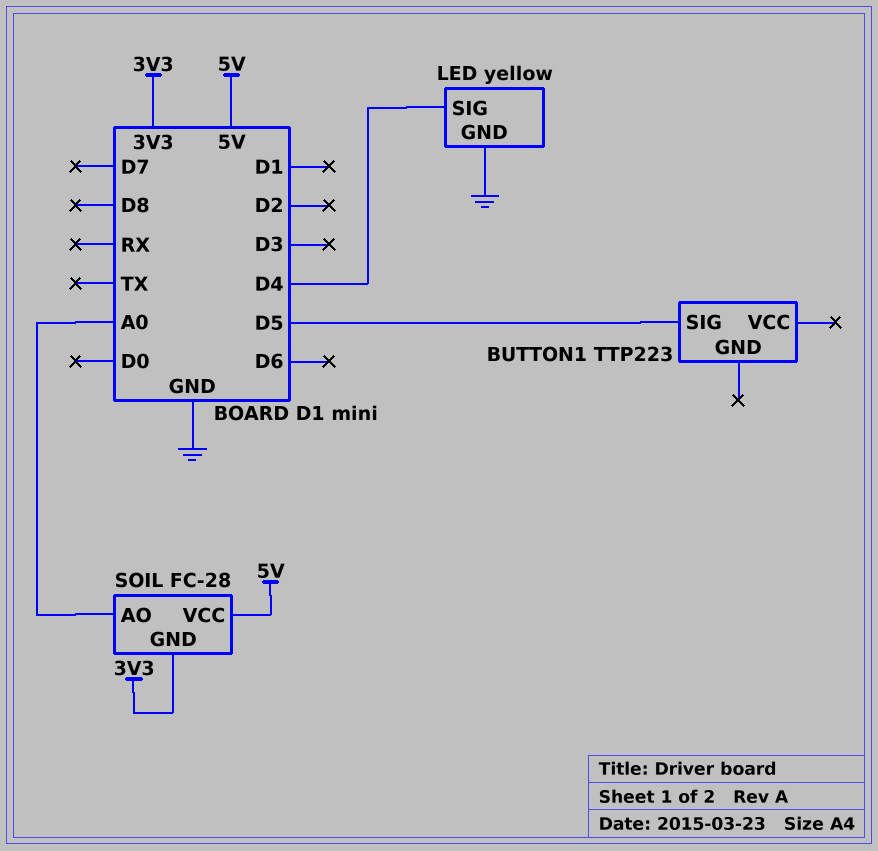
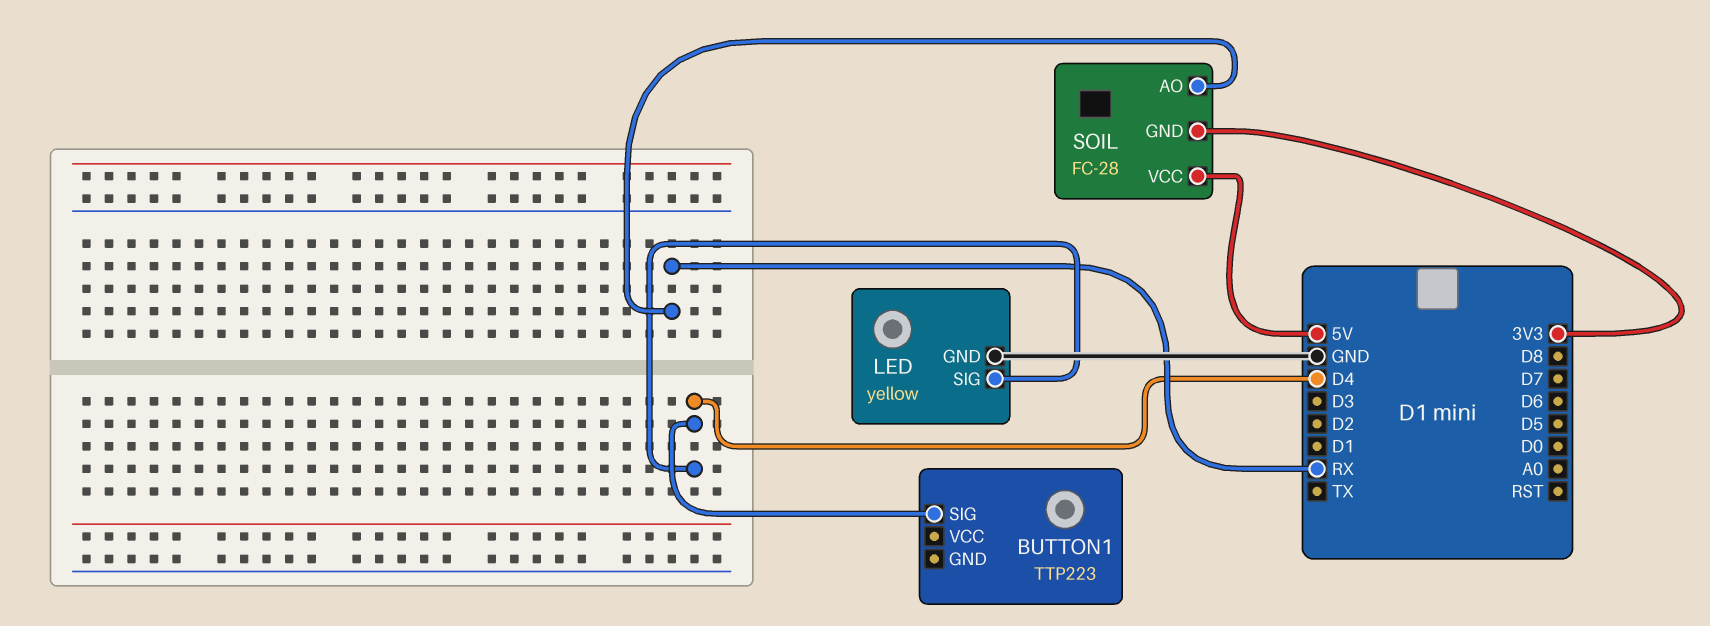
BUTTON1 pin SIG: D5 -> D4
SOIL pin AO: A0 -> RX

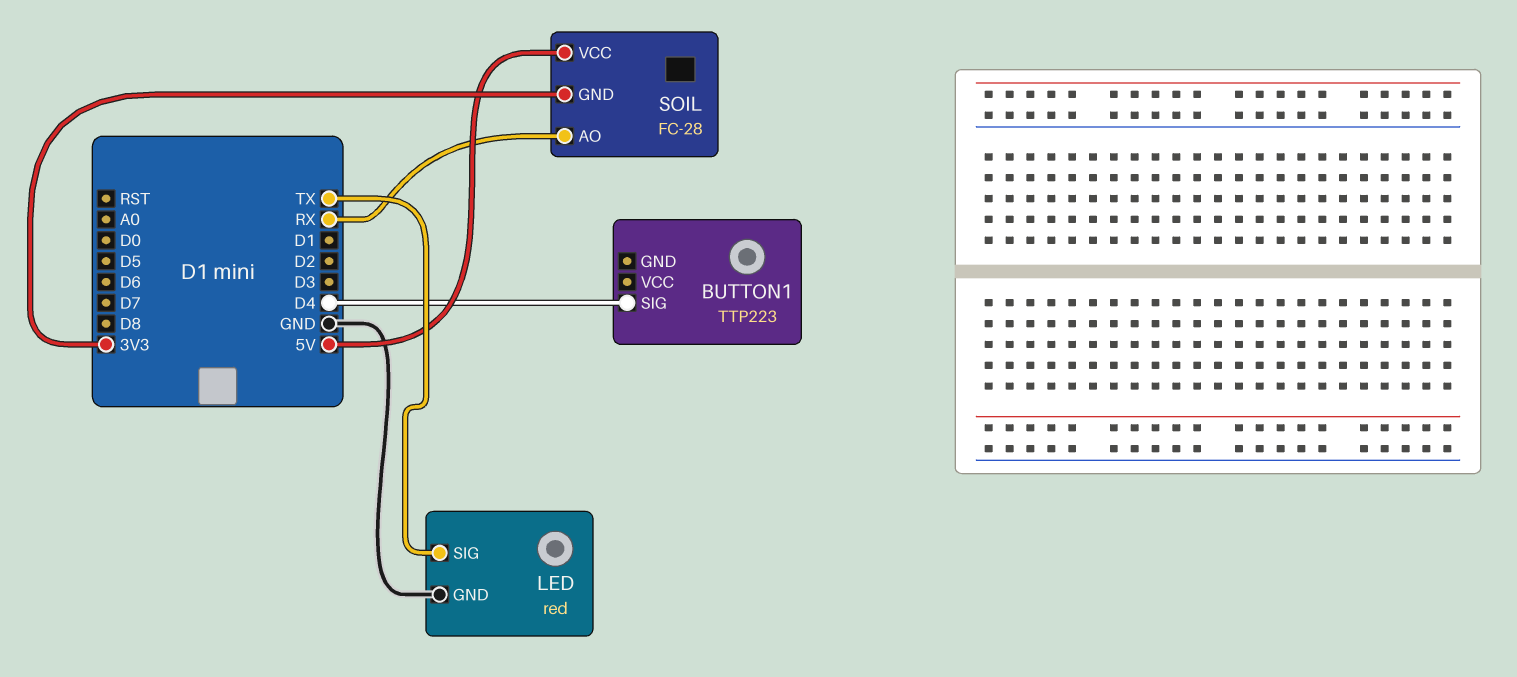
LED: yellow -> red
LED pin SIG: D4 -> TX

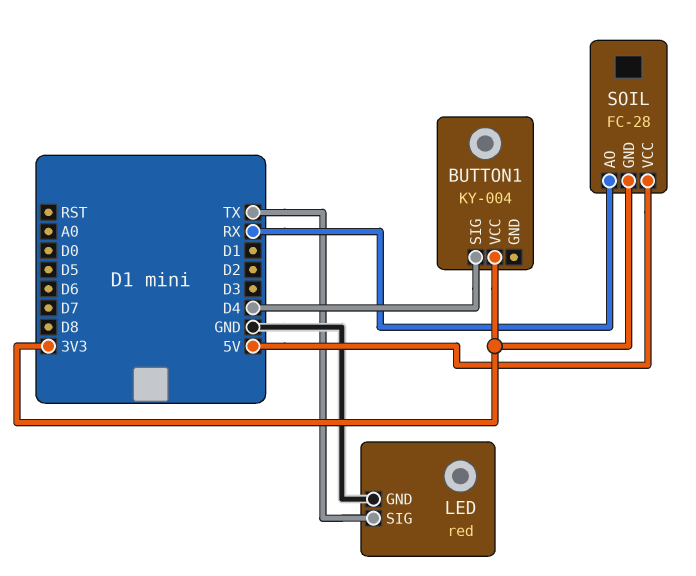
BUTTON1: TTP223 -> KY-004
BUTTON1 pin VCC: none -> 3V3

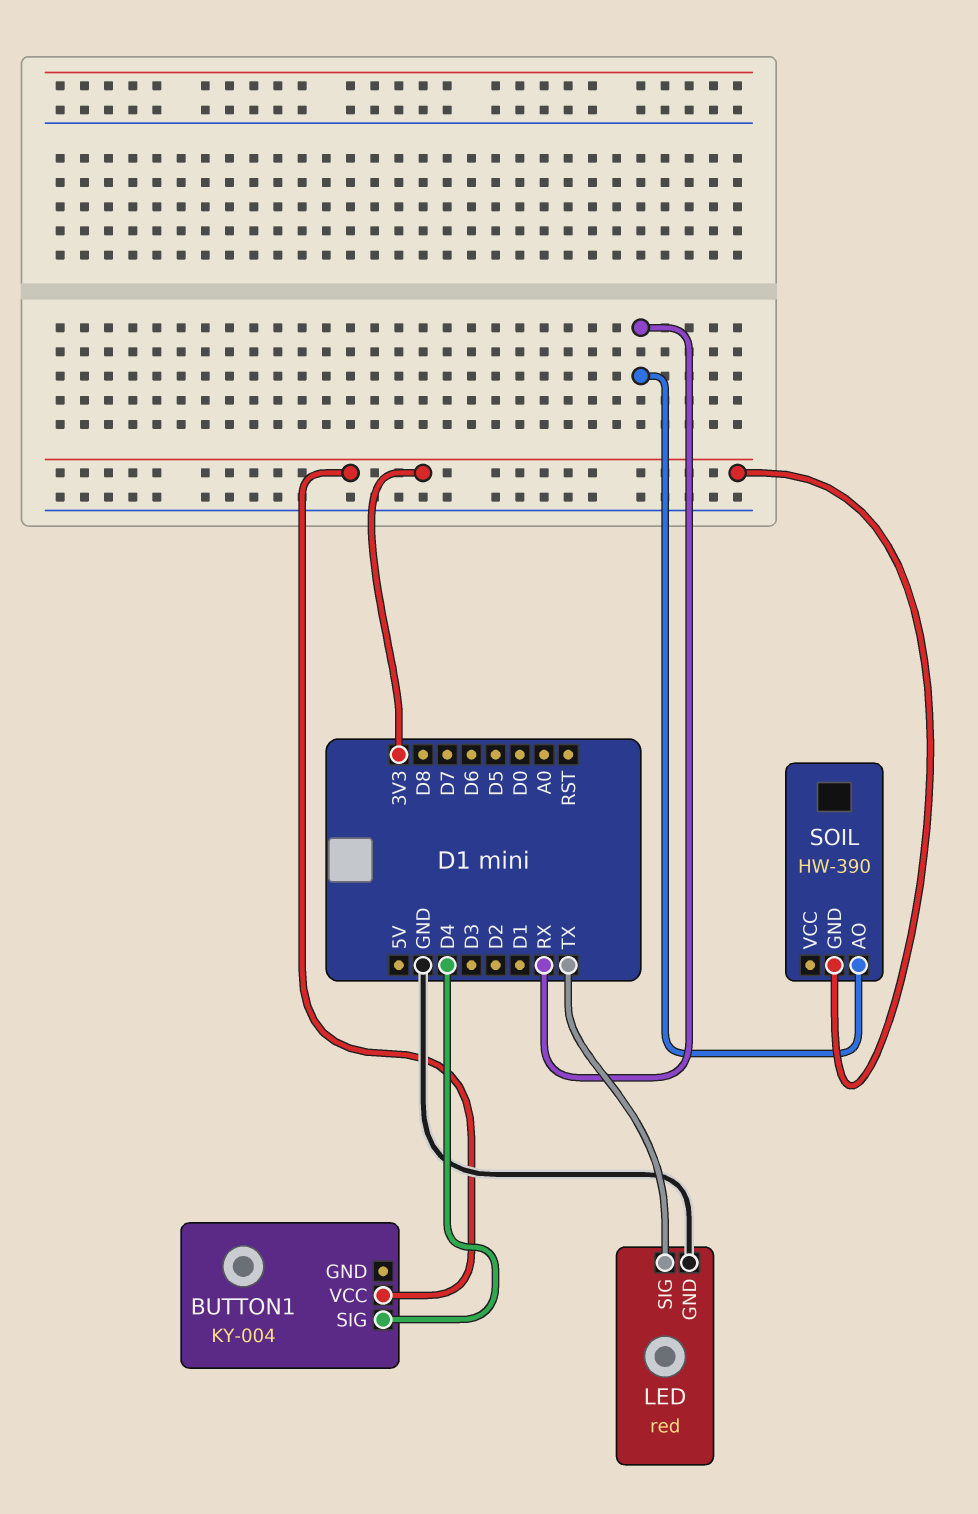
SOIL: FC-28 -> HW-390
SOIL pin VCC: 5V -> none

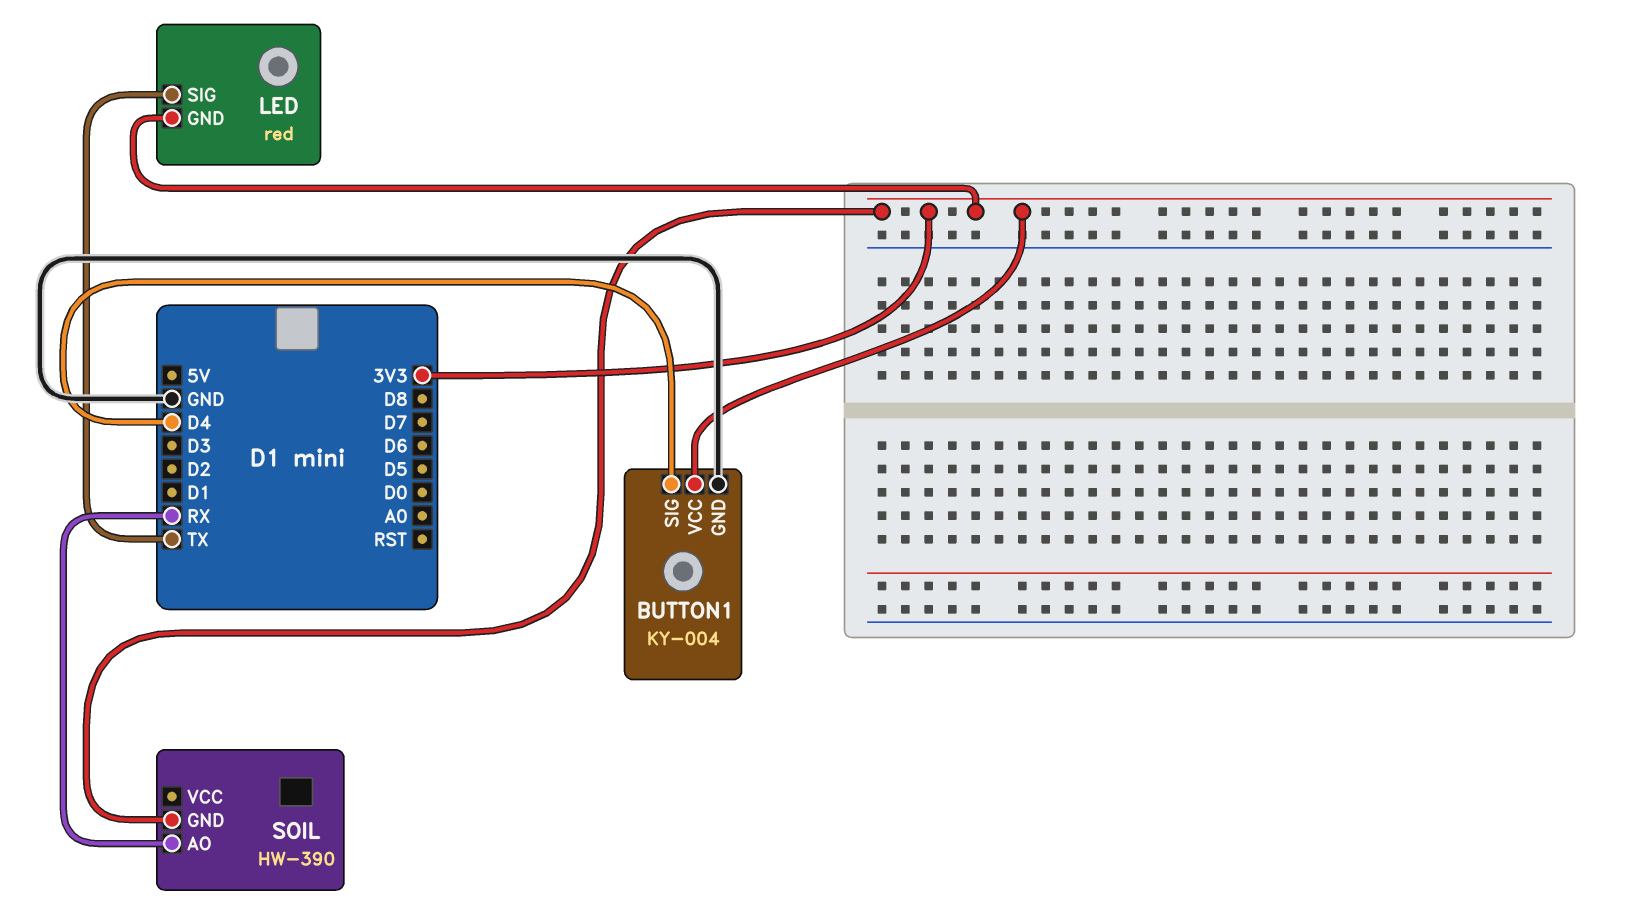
BUTTON1 pin GND: none -> GND
LED pin GND: GND -> 3V3

